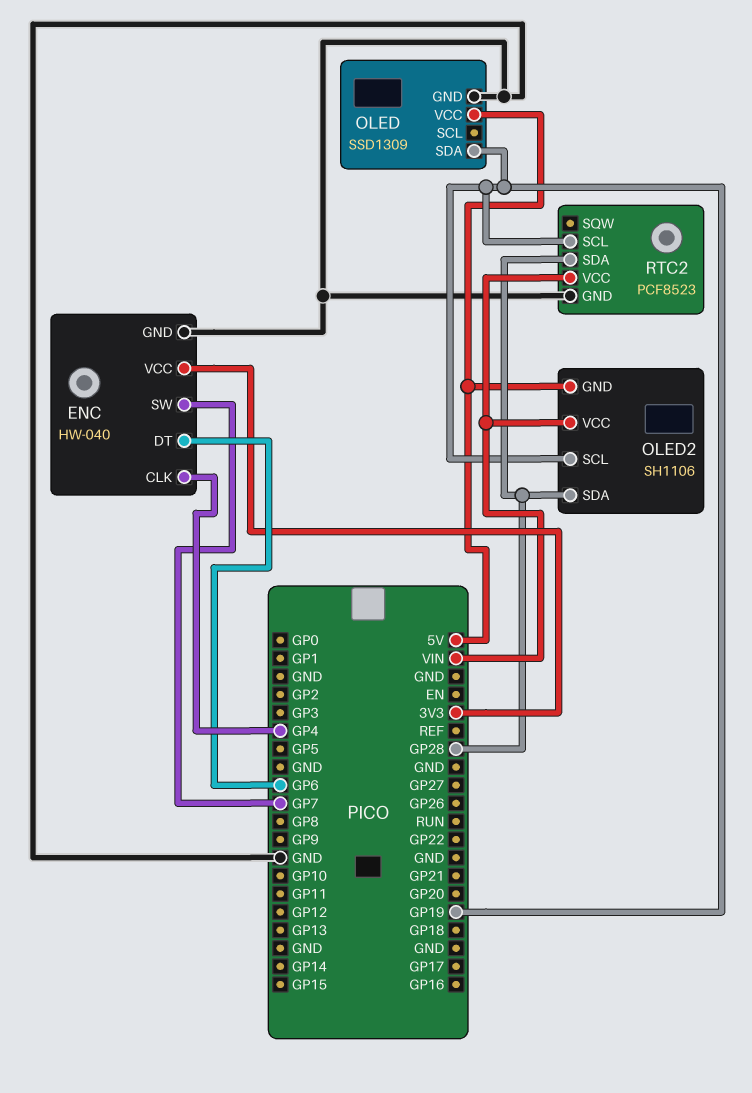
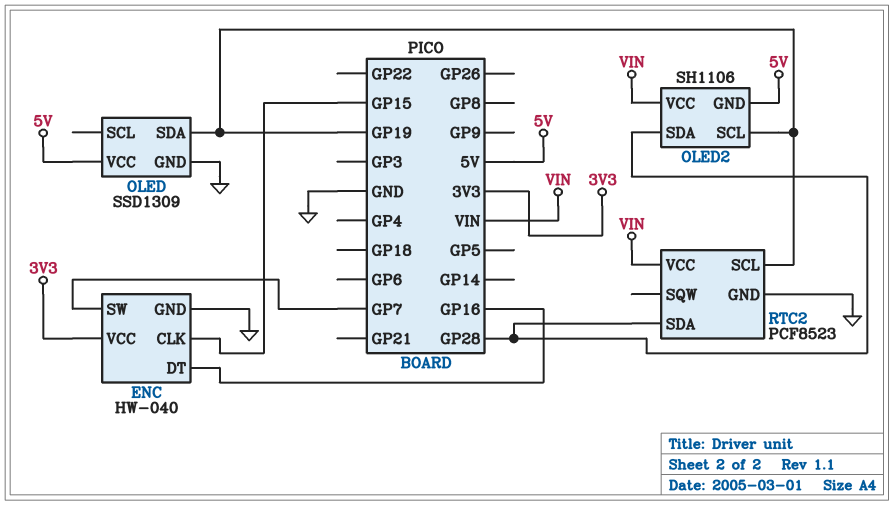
ENC pin CLK: GP4 -> GP15
ENC pin DT: GP6 -> GP16

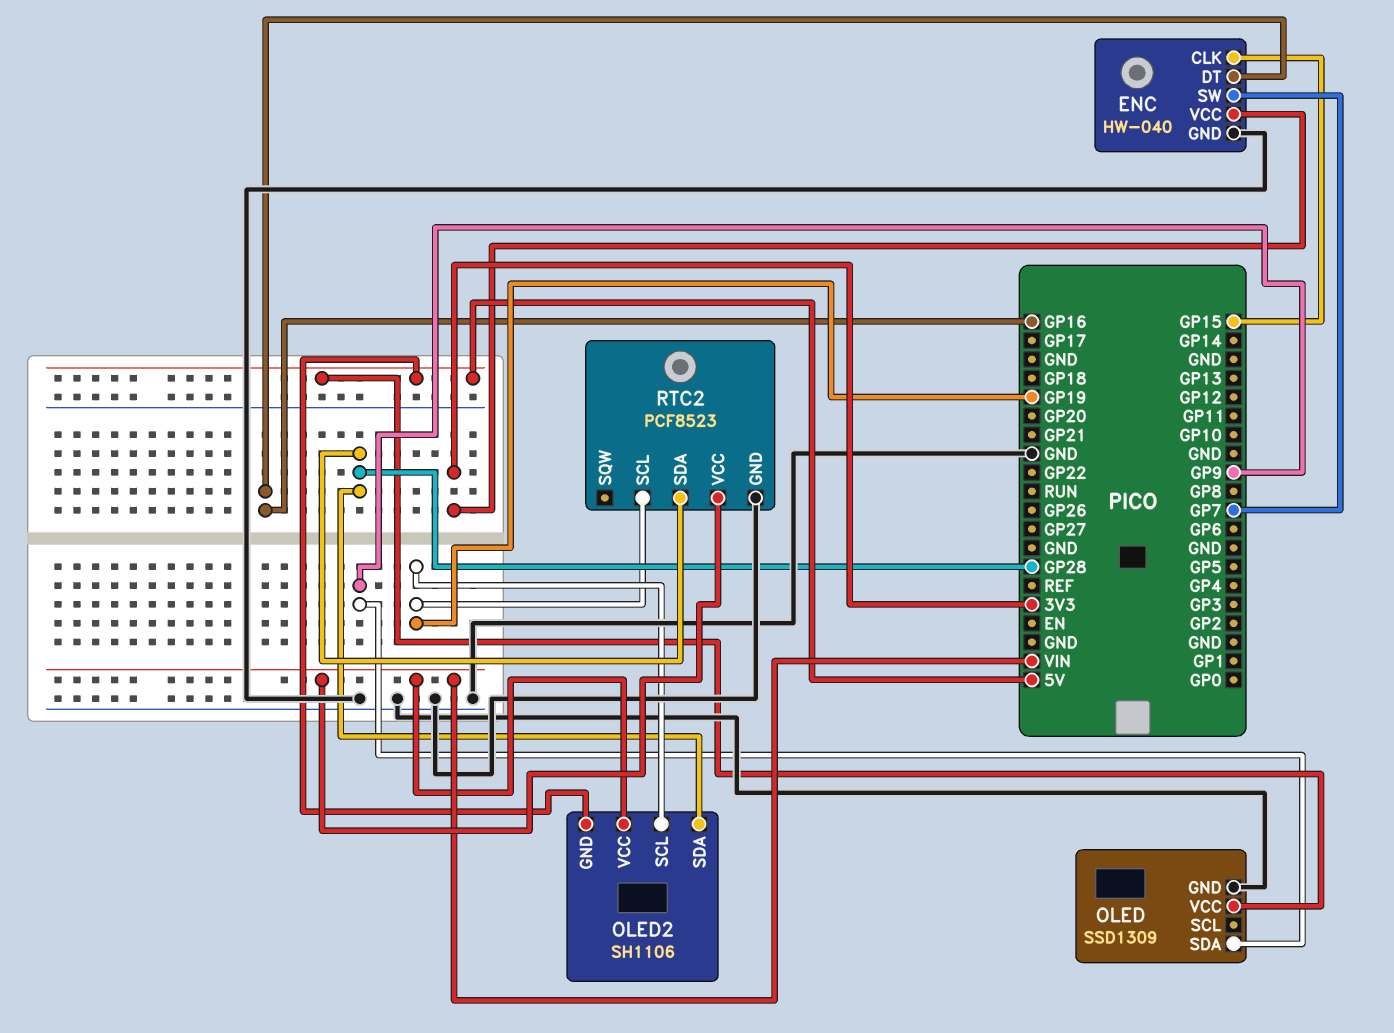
OLED pin SDA: GP19 -> GP9

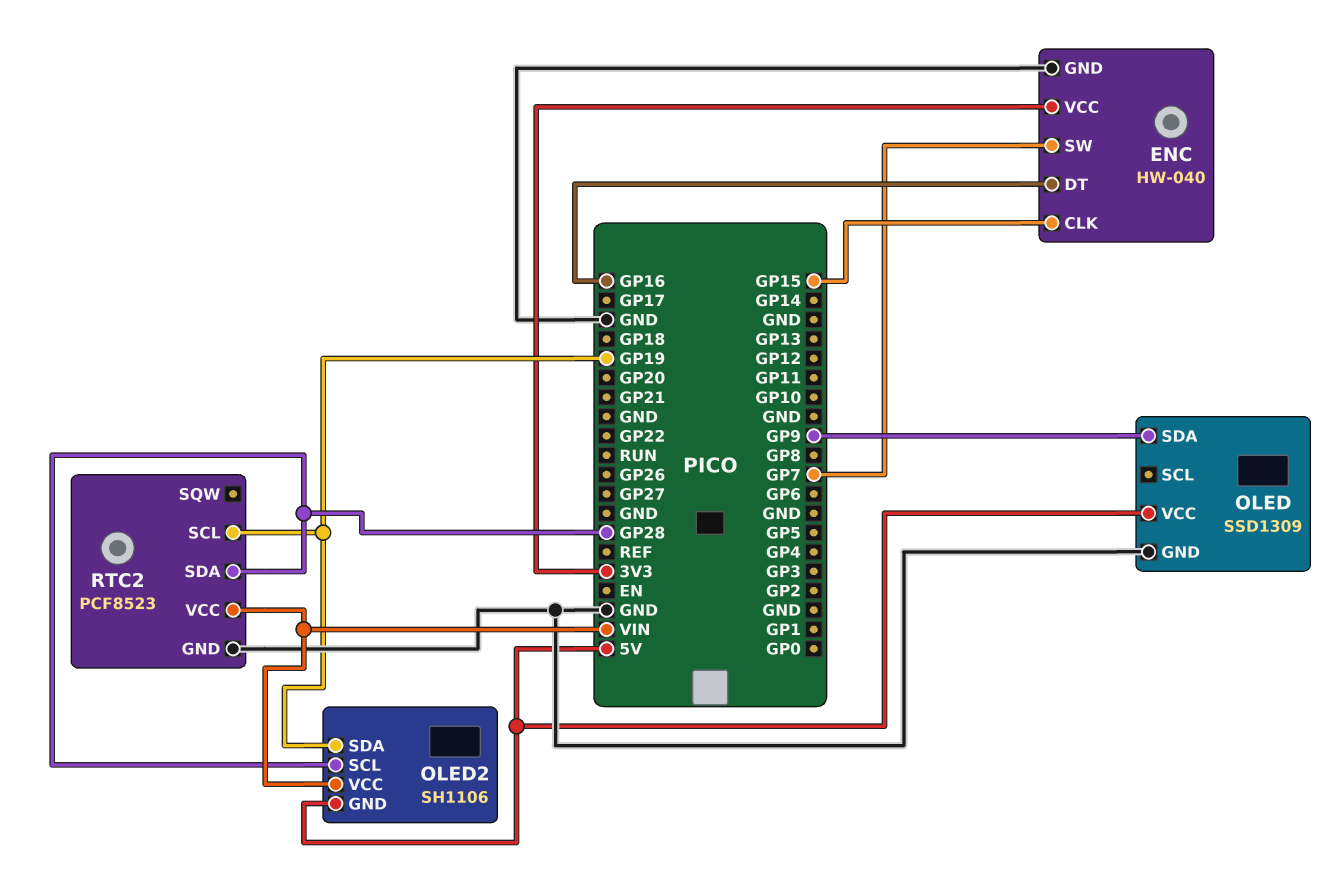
OLED2 pin SCL: GP19 -> GP28
OLED2 pin SDA: GP28 -> GP19

